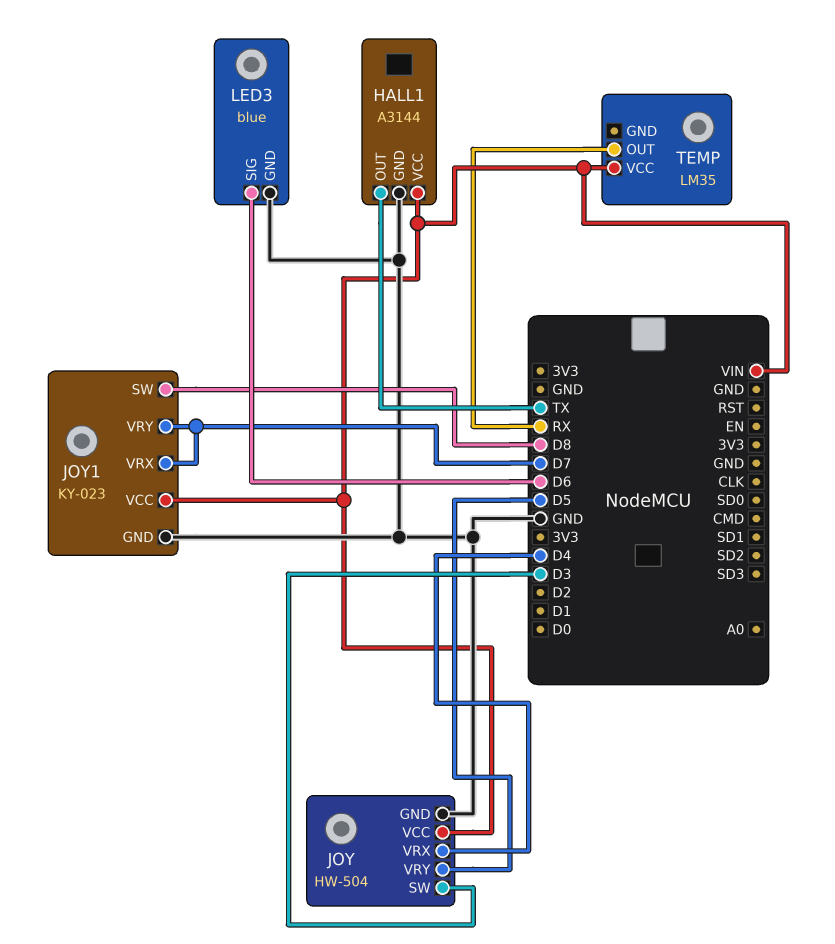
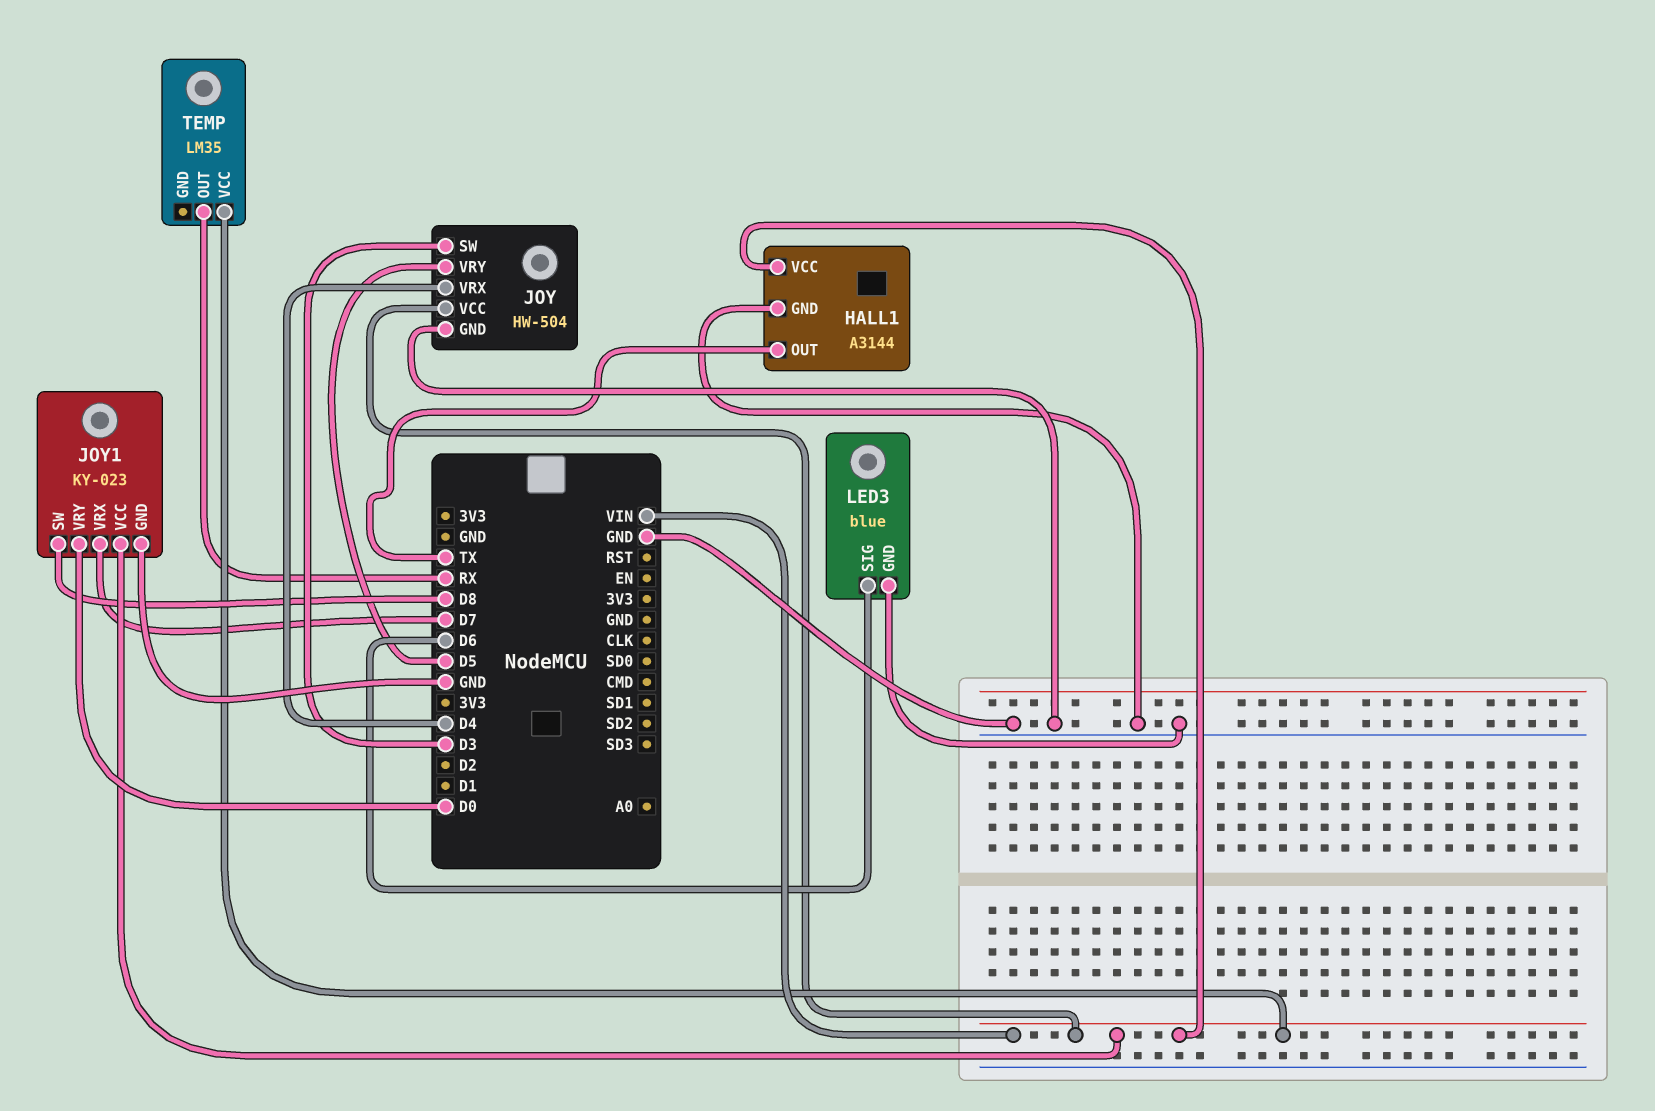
JOY1 pin VRY: D7 -> D0

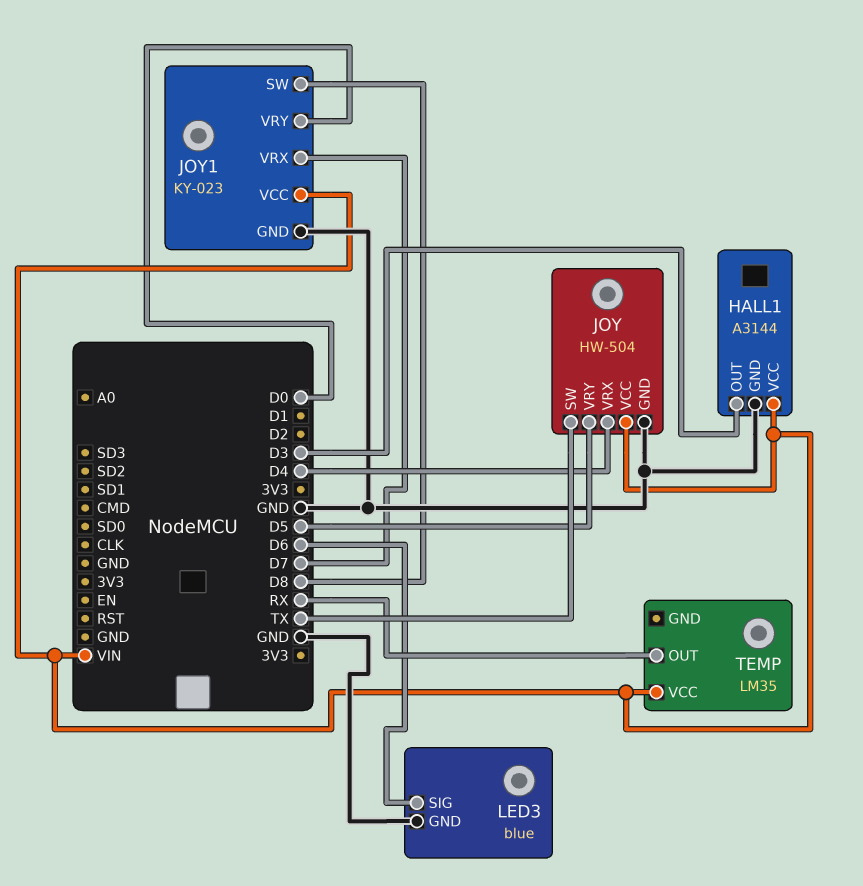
HALL1 pin OUT: TX -> D3
JOY pin SW: D3 -> TX

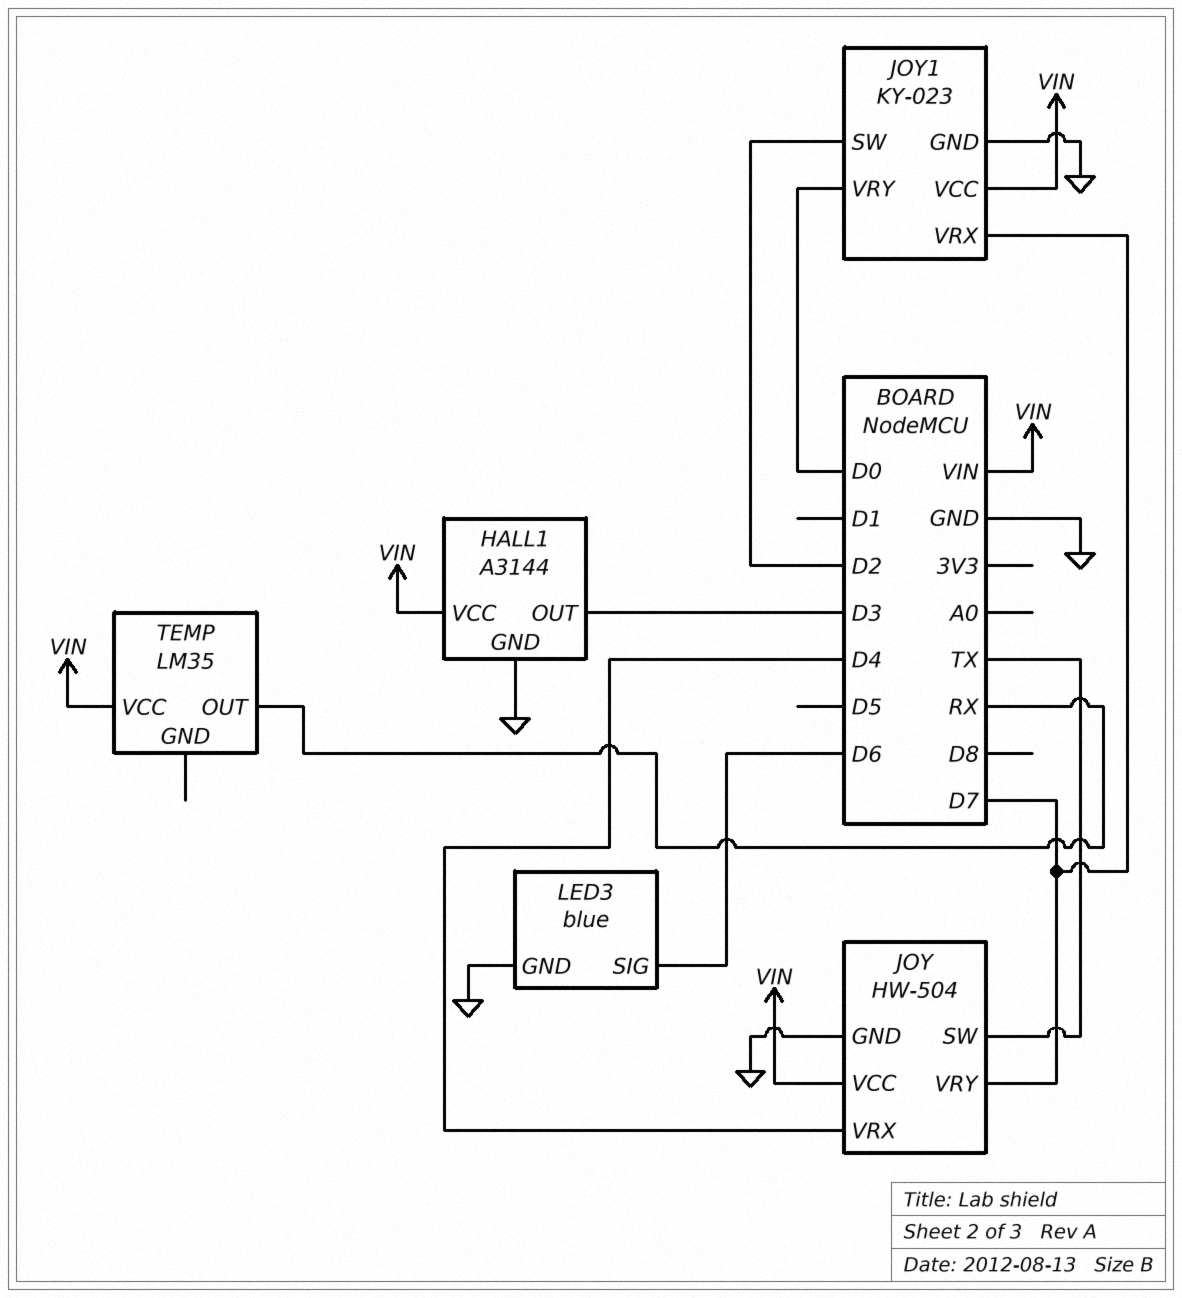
JOY pin VRY: D5 -> D7
JOY1 pin SW: D8 -> D2

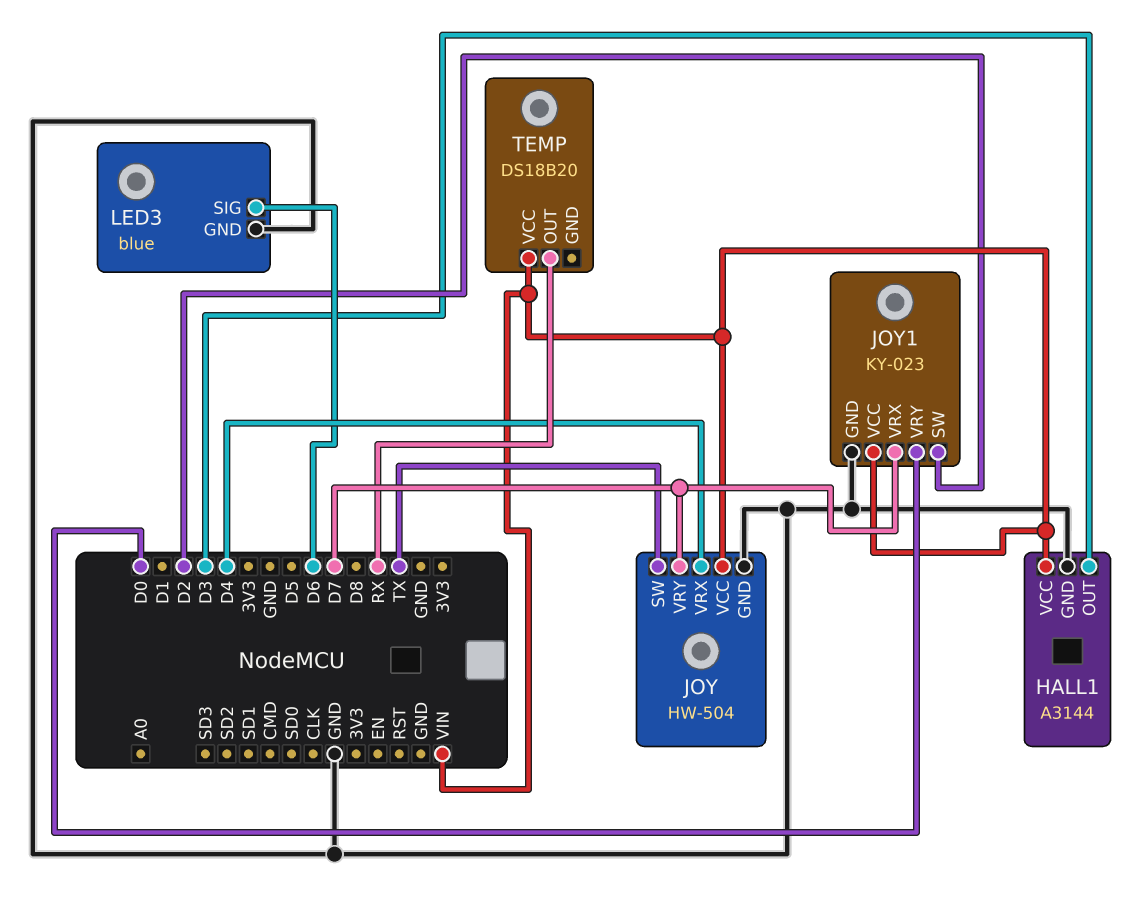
TEMP: LM35 -> DS18B20

